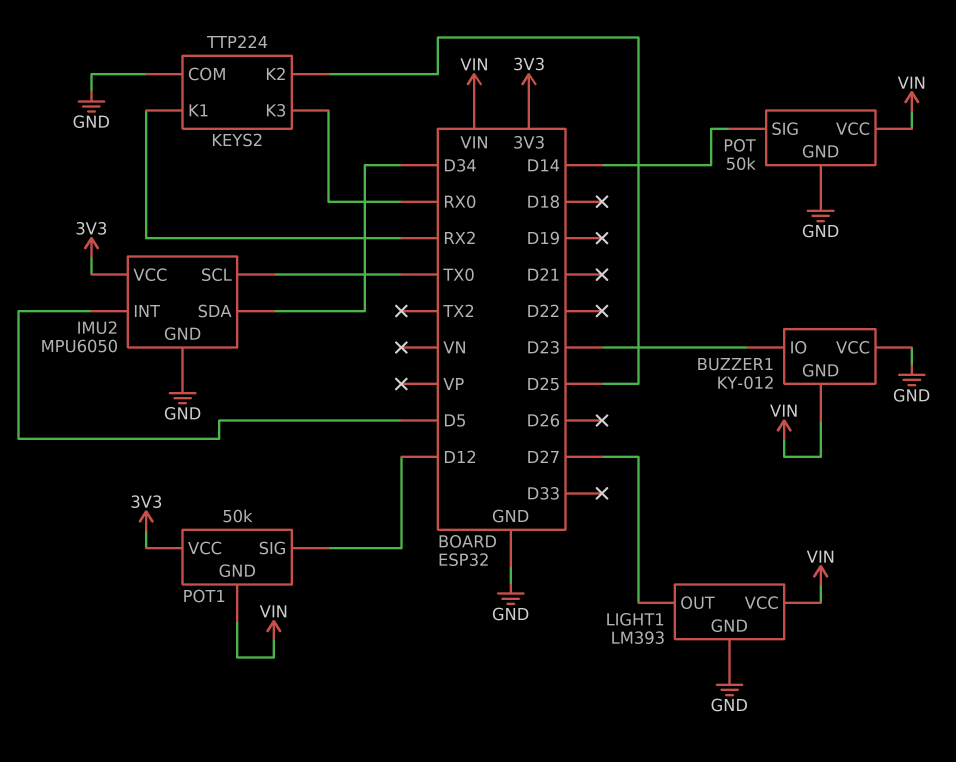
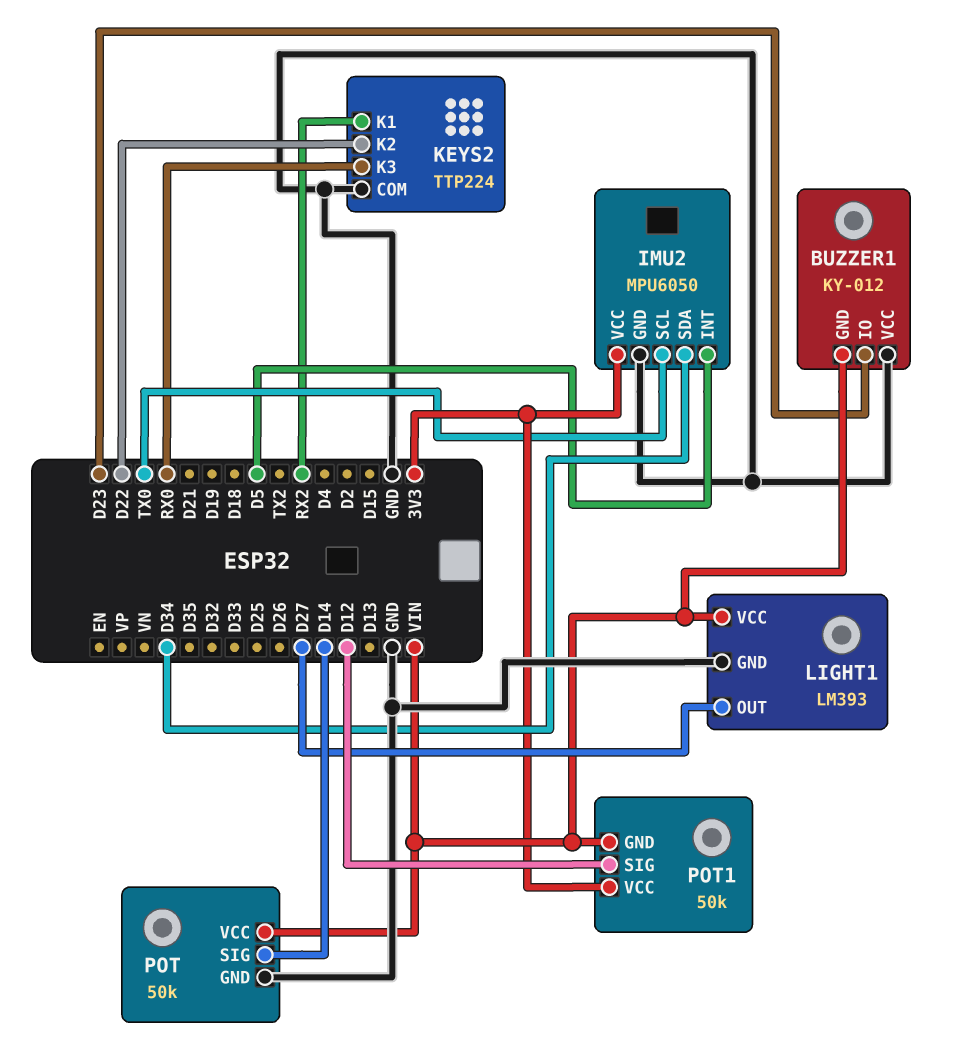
KEYS2 pin K2: D25 -> D22

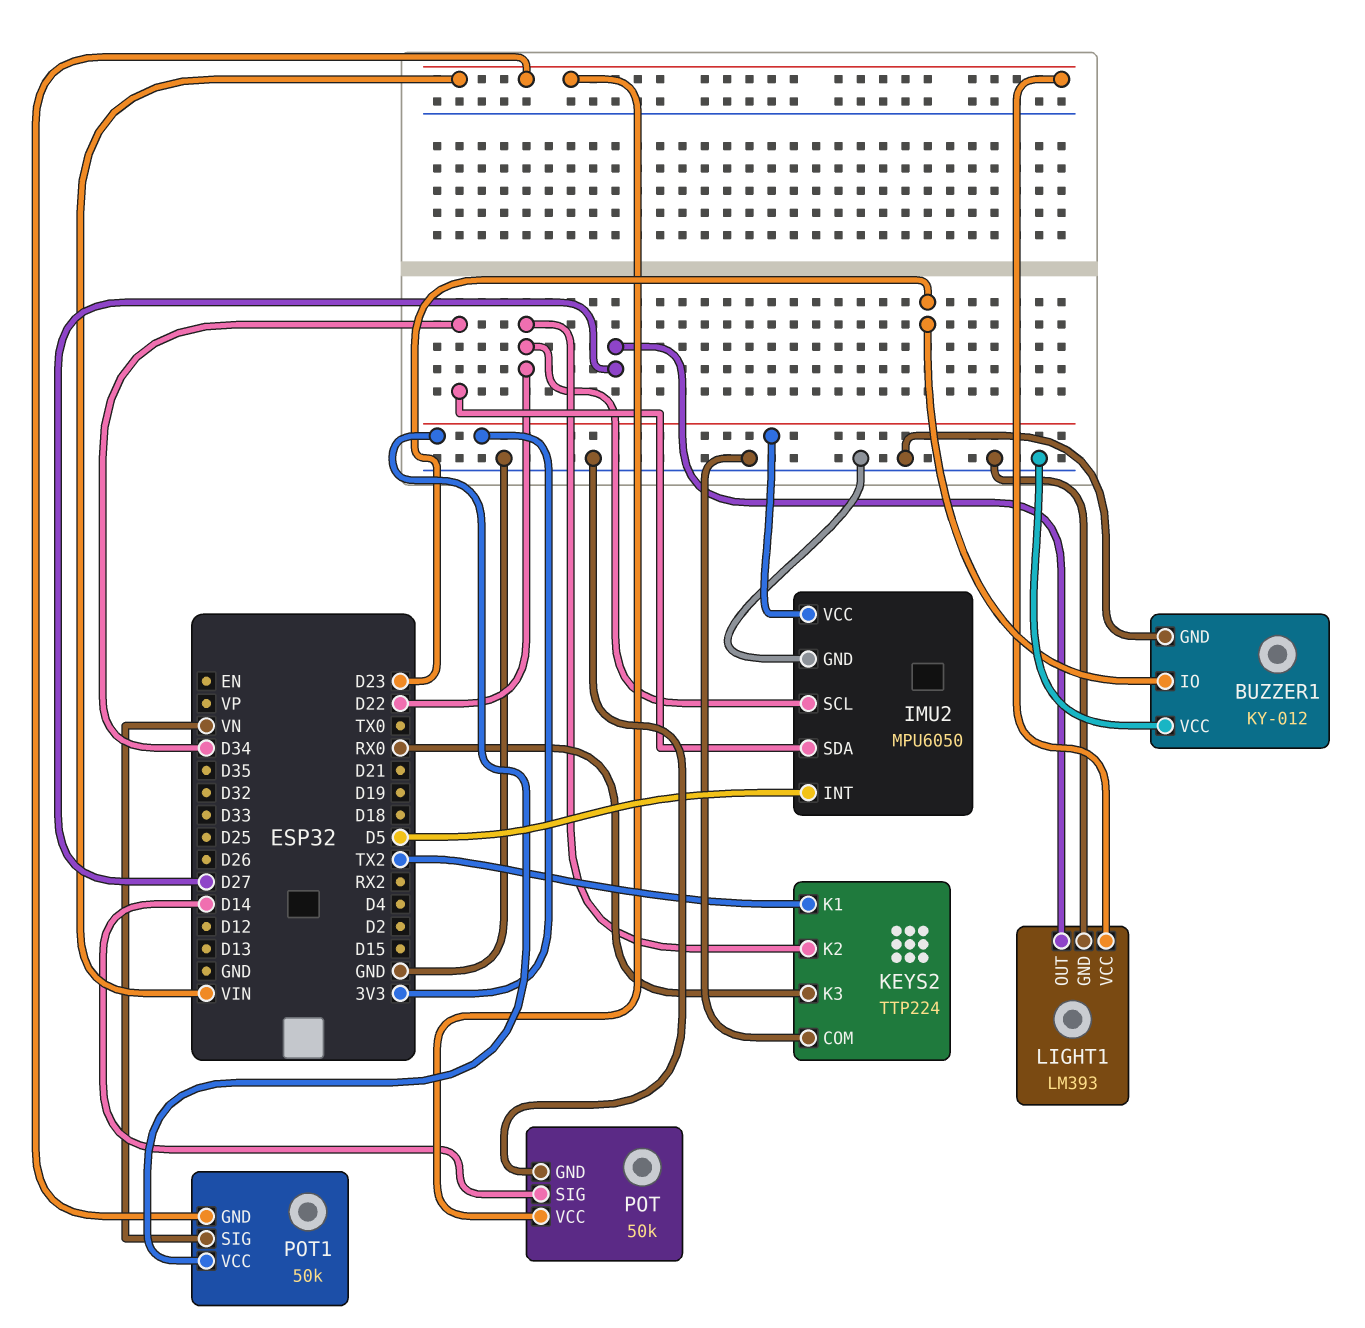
BUZZER1 pin GND: VIN -> GND
IMU2 pin SCL: TX0 -> D22
KEYS2 pin K1: RX2 -> TX2
POT1 pin SIG: D12 -> VN

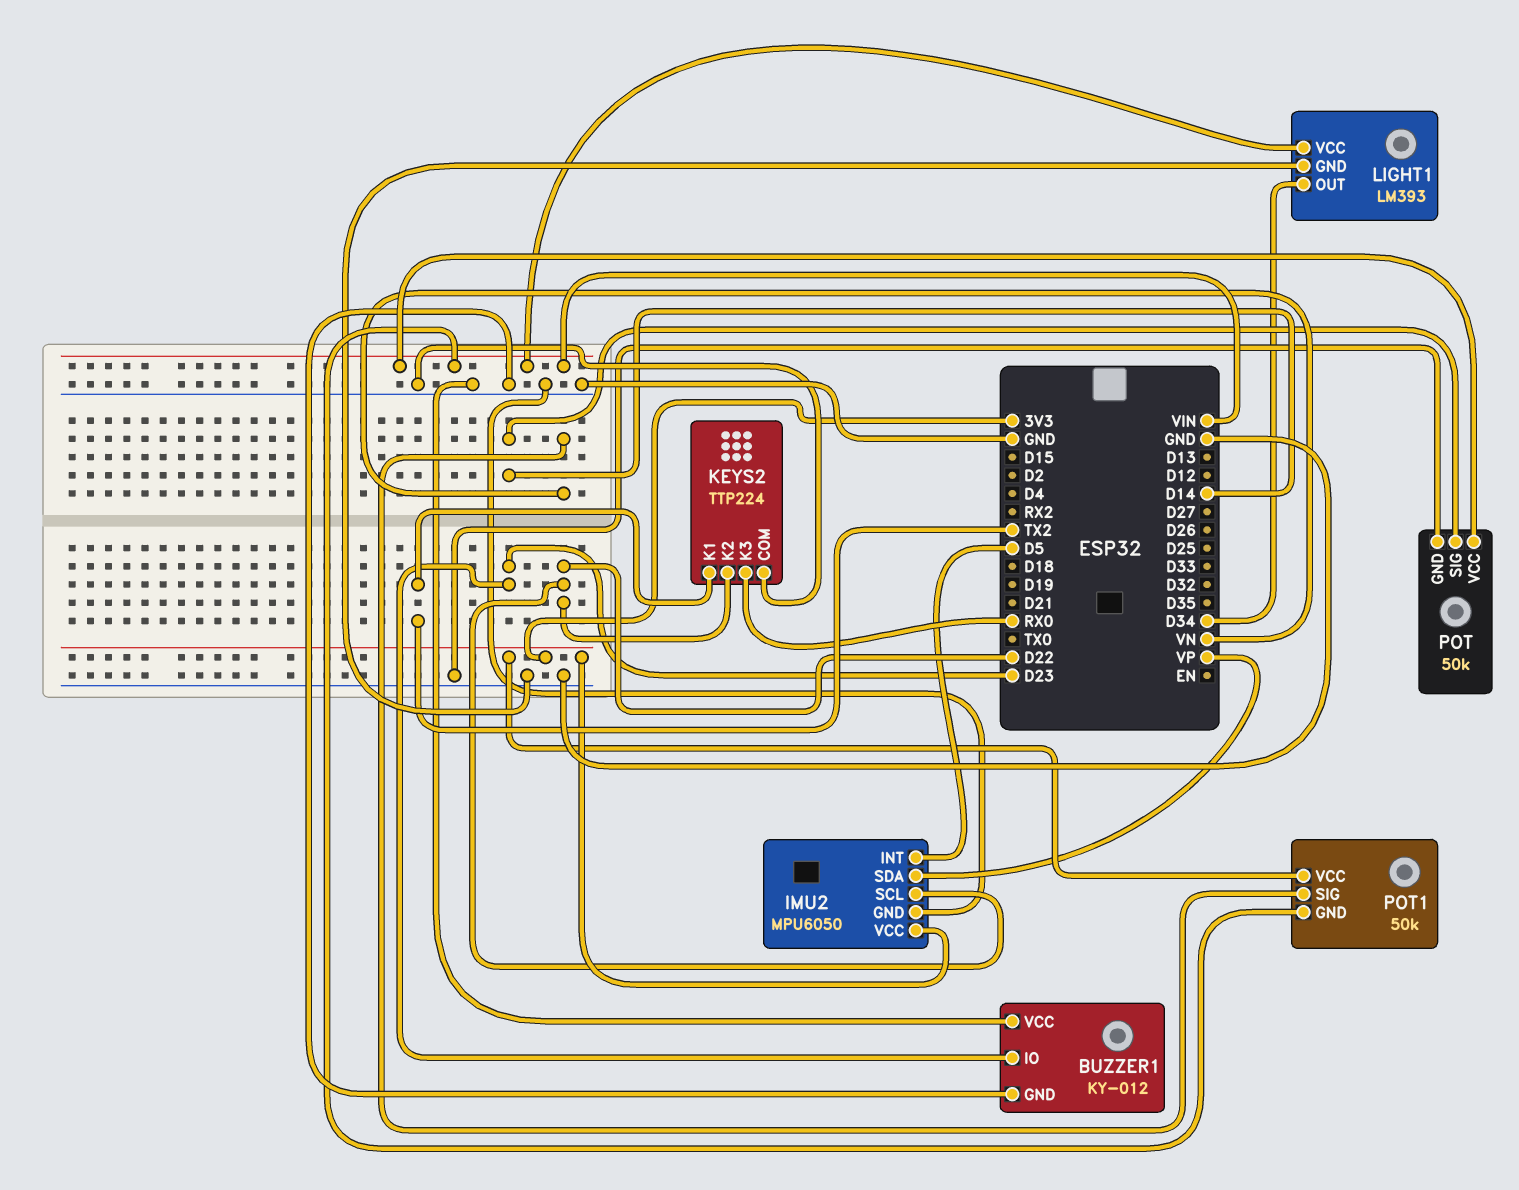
IMU2 pin SDA: D34 -> VP
LIGHT1 pin OUT: D27 -> D34

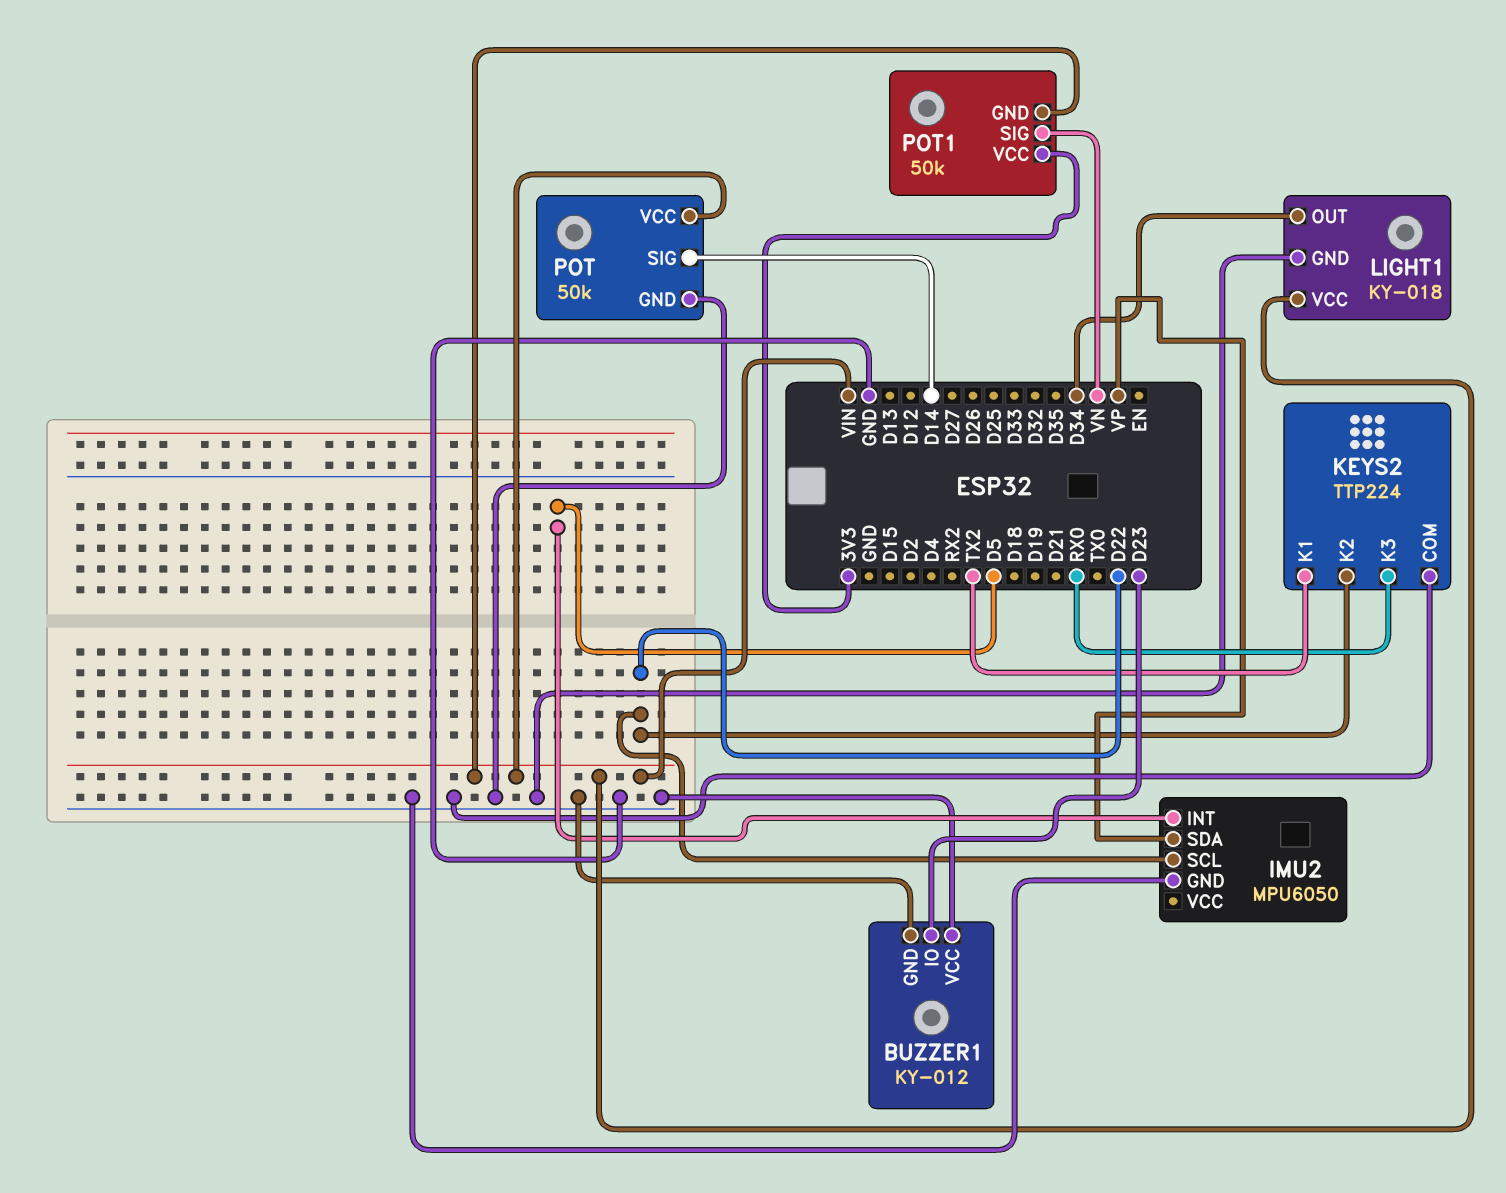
IMU2 pin VCC: 3V3 -> none
LIGHT1: LM393 -> KY-018

